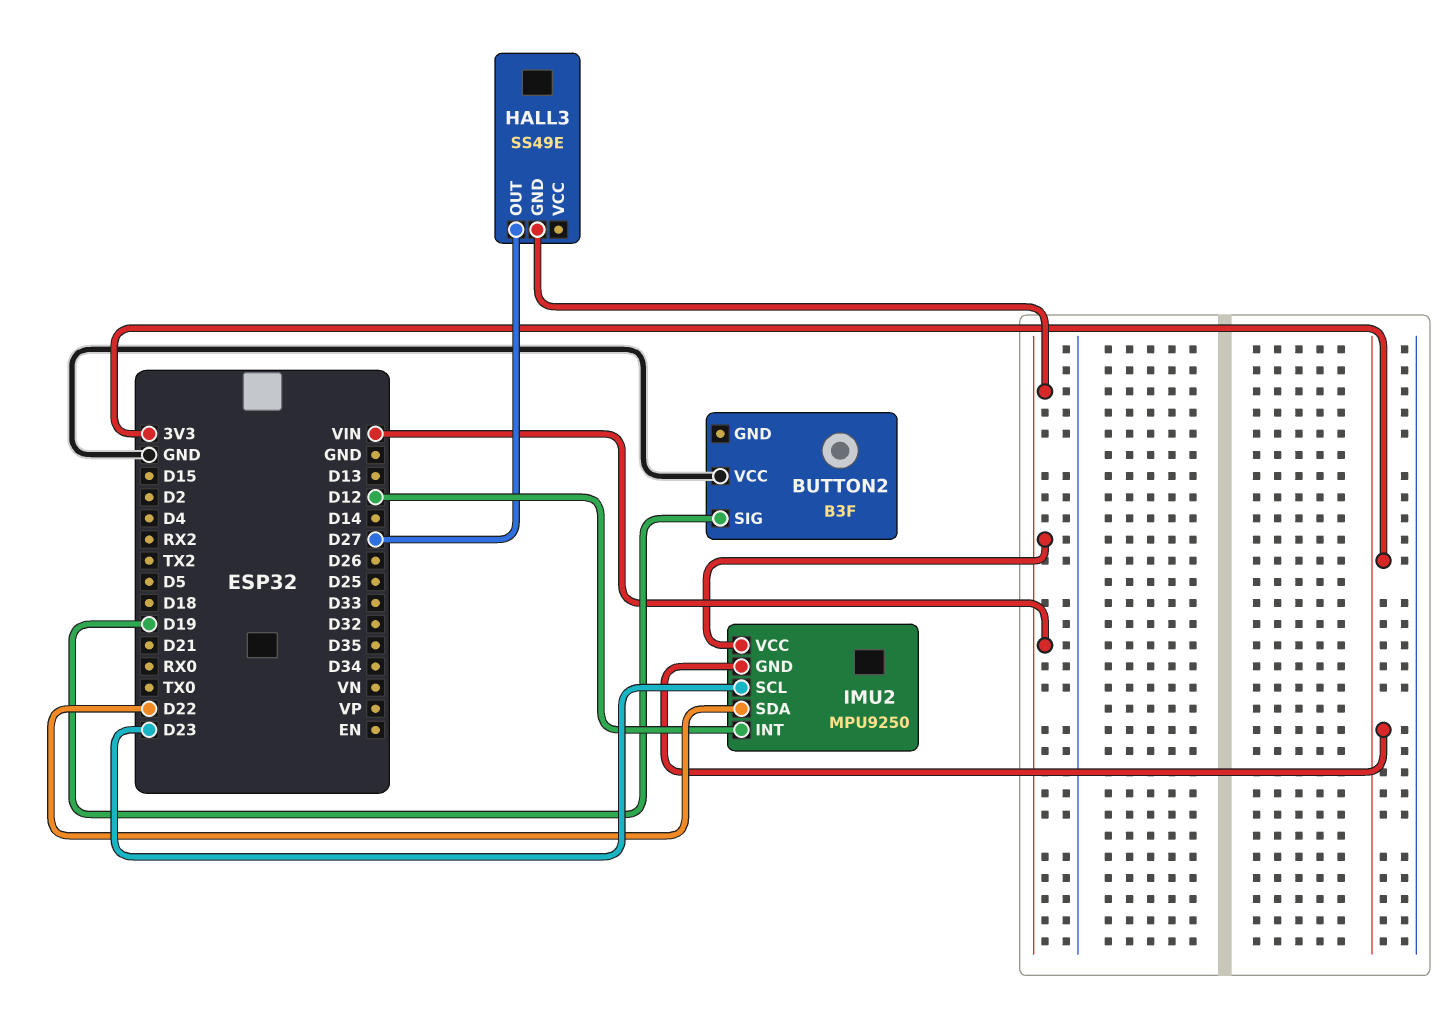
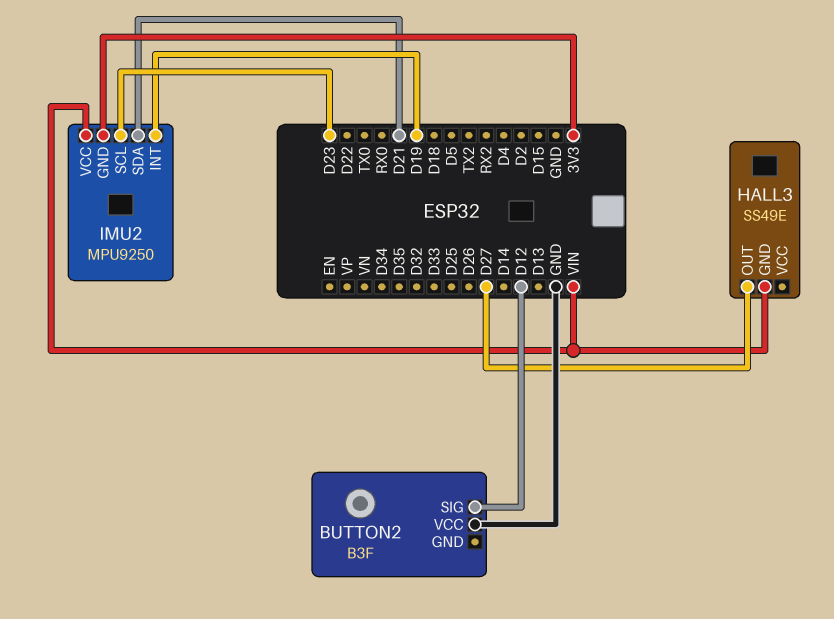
BUTTON2 pin SIG: D19 -> D12
IMU2 pin INT: D12 -> D19
IMU2 pin SDA: D22 -> D21

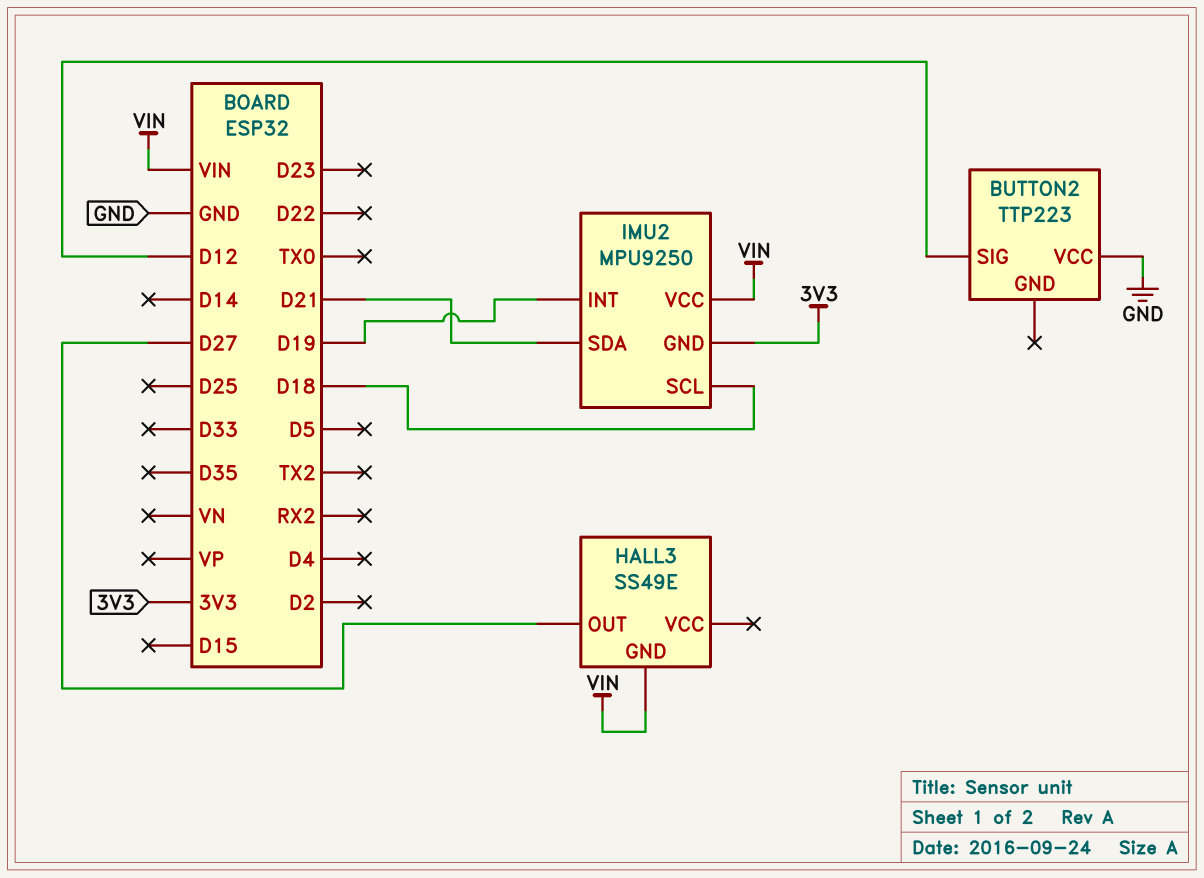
BUTTON2: B3F -> TTP223
IMU2 pin SCL: D23 -> D18

